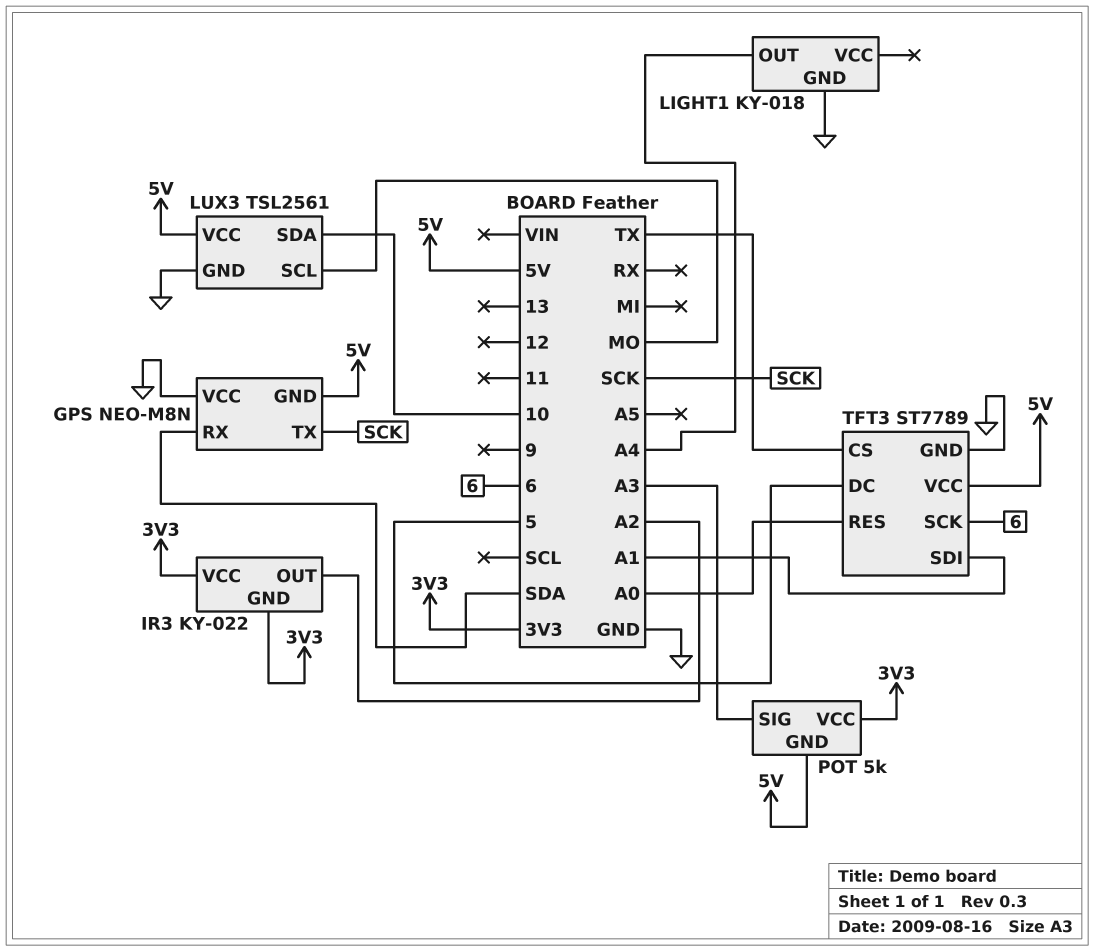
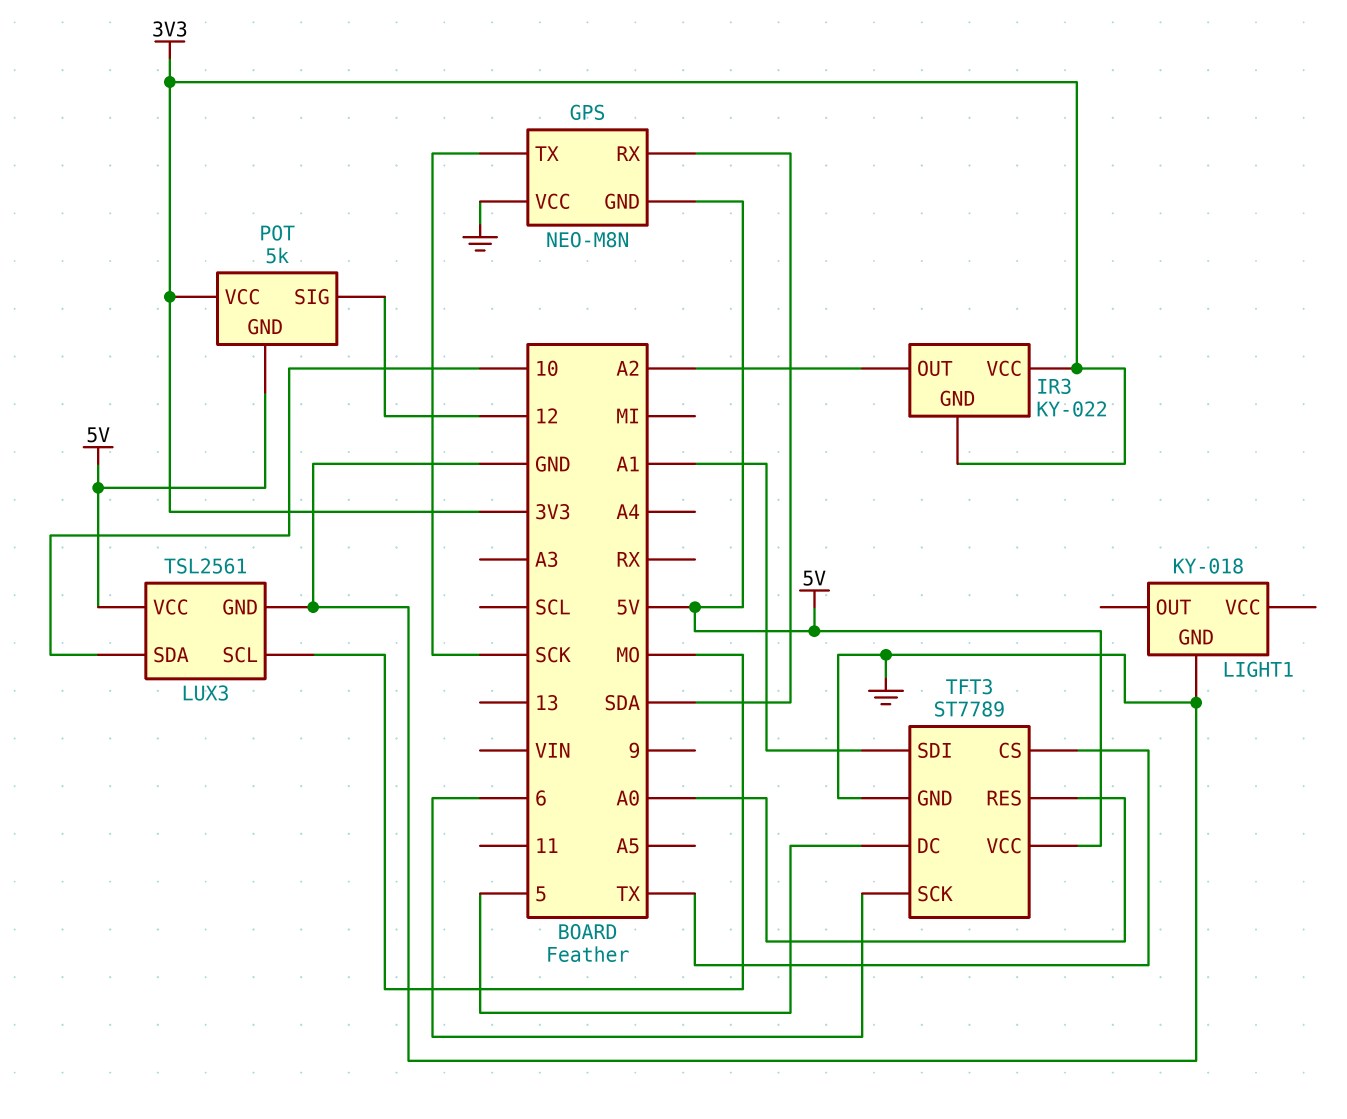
LIGHT1 pin OUT: A4 -> none
POT pin SIG: A3 -> 12

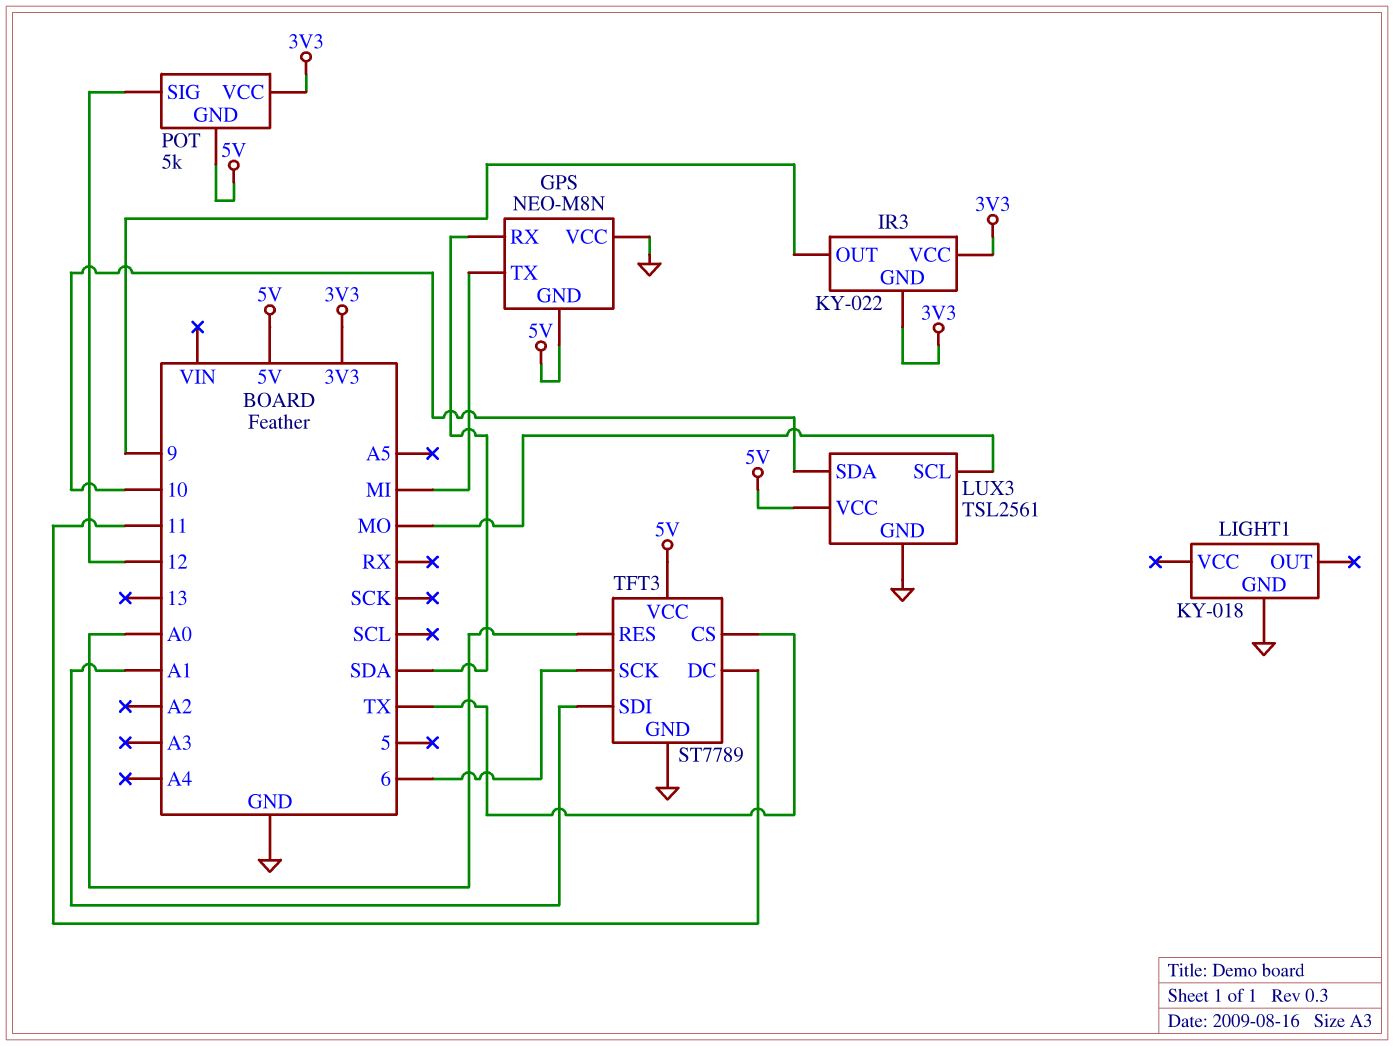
GPS pin TX: SCK -> MI
IR3 pin OUT: A2 -> 9
TFT3 pin DC: 5 -> 11

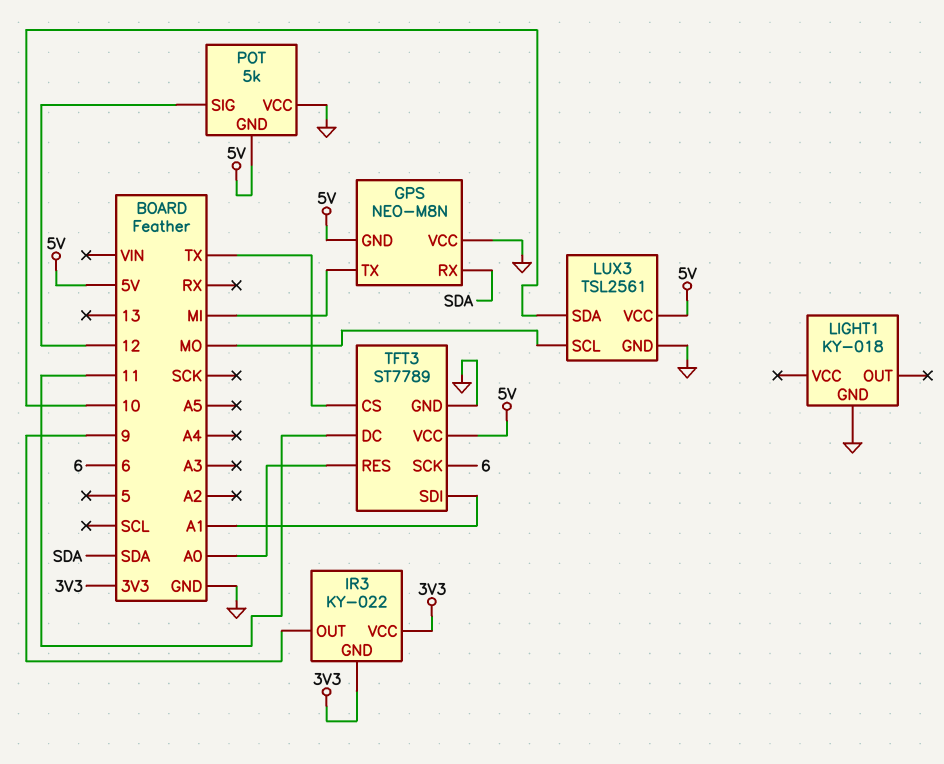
POT pin VCC: 3V3 -> GND

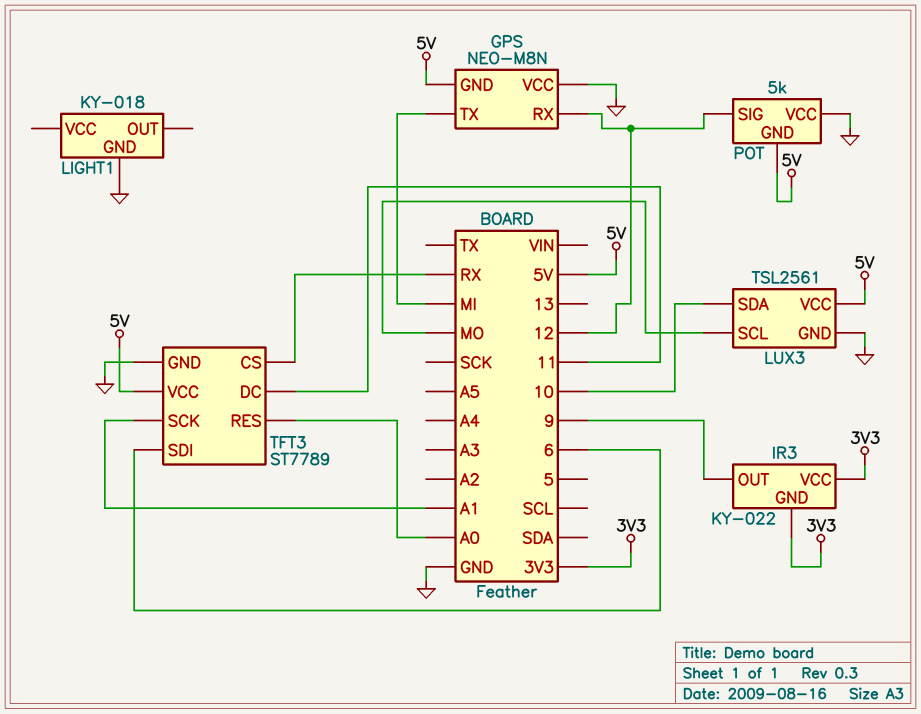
GPS pin RX: SDA -> 12
TFT3 pin CS: TX -> RX
TFT3 pin SCK: 6 -> A1
TFT3 pin SDI: A1 -> 6

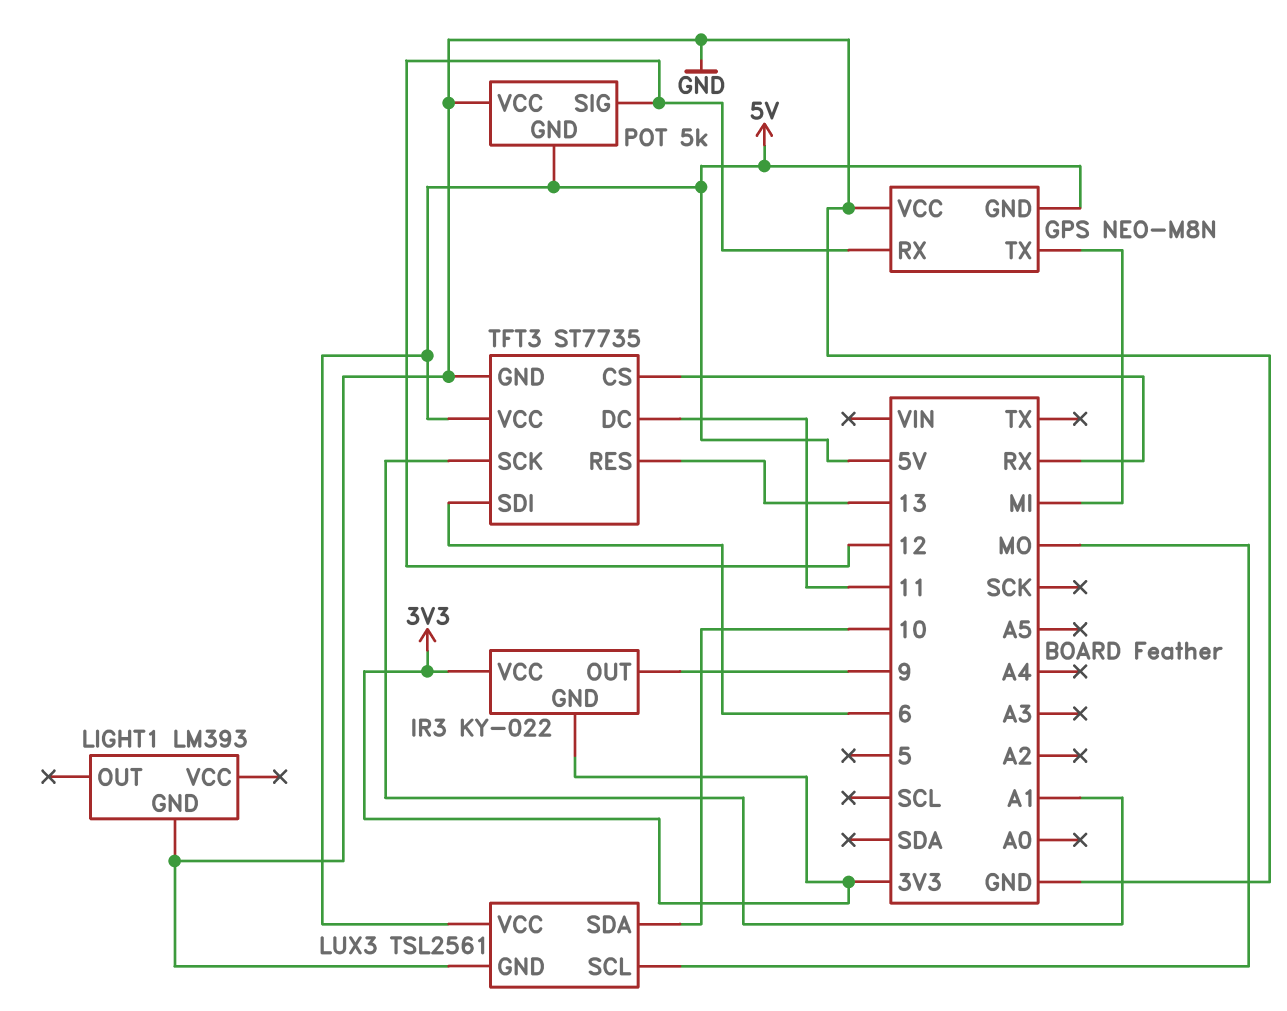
LIGHT1: KY-018 -> LM393
TFT3: ST7789 -> ST7735
TFT3 pin RES: A0 -> 13

